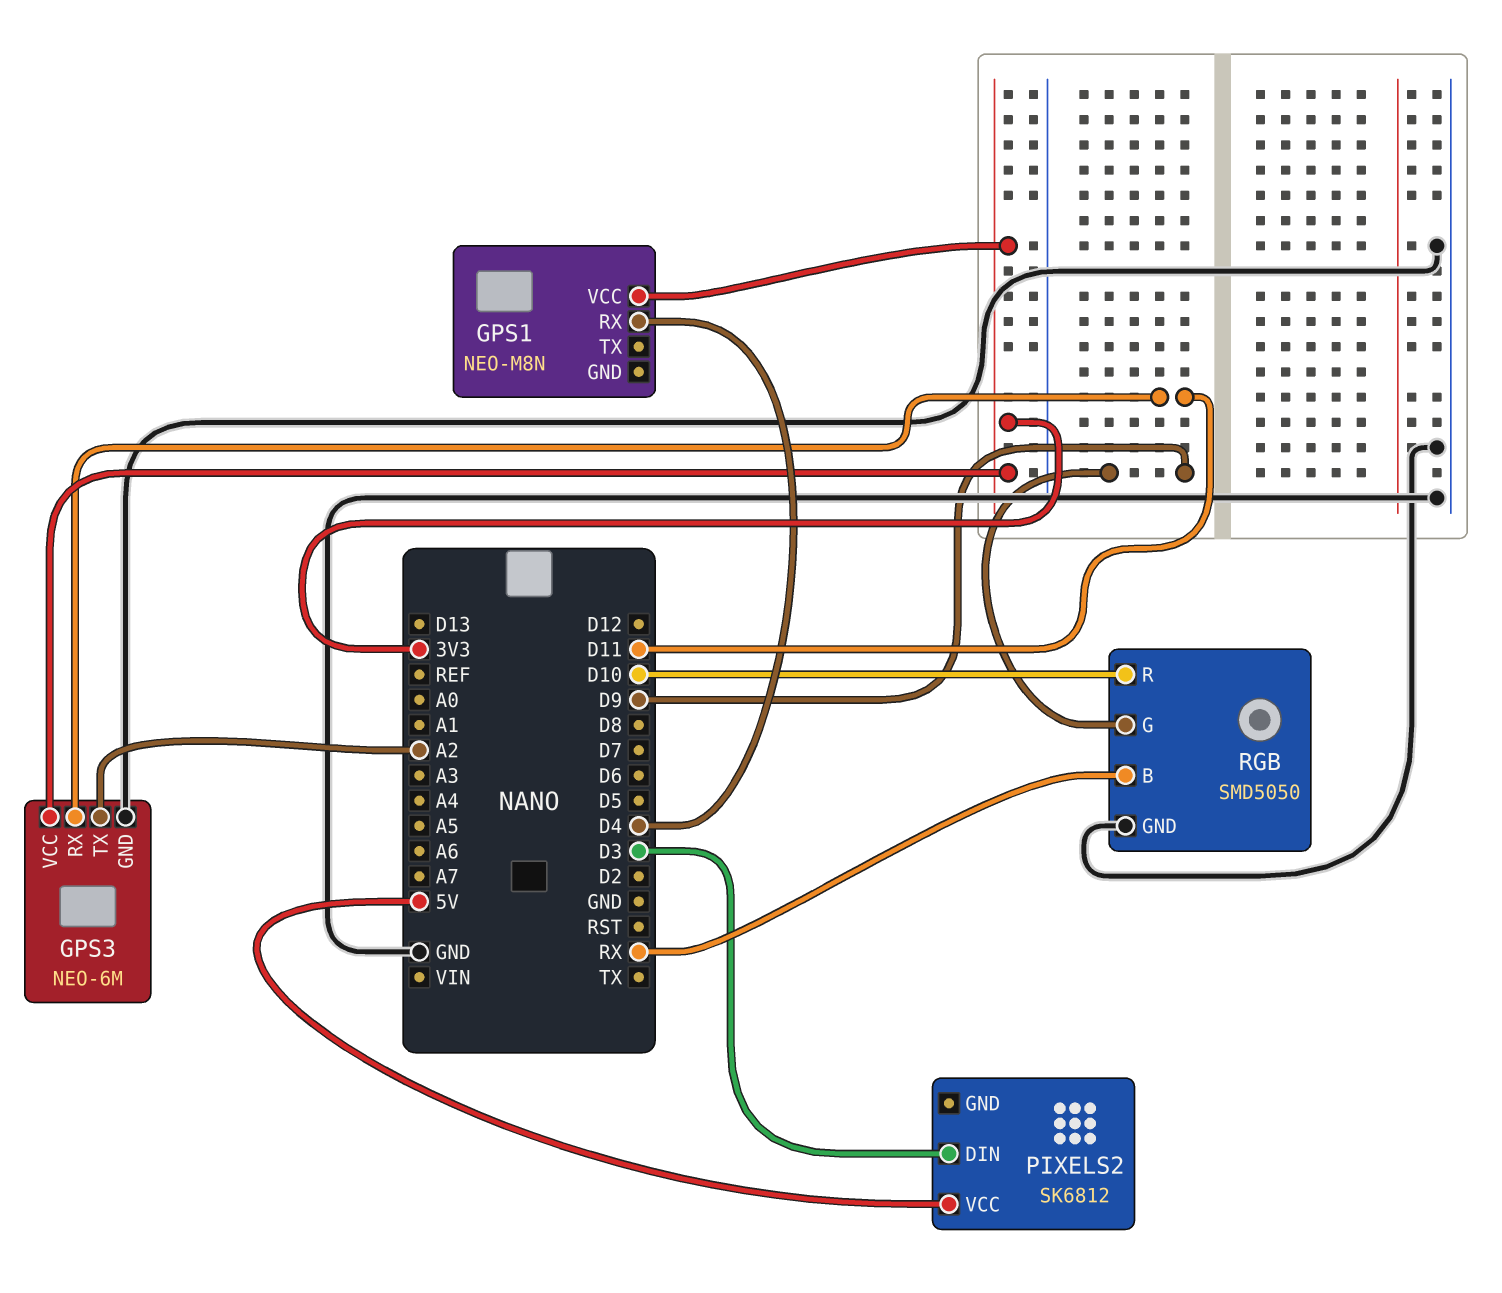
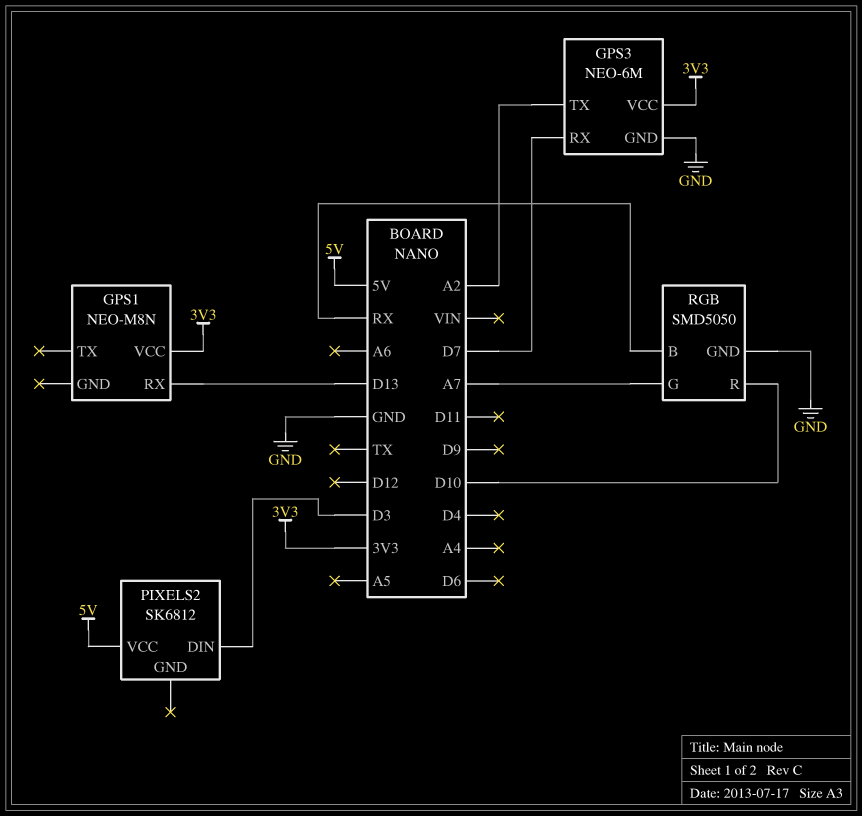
GPS1 pin RX: D4 -> D13
GPS3 pin RX: D11 -> D7
RGB pin G: D9 -> A7

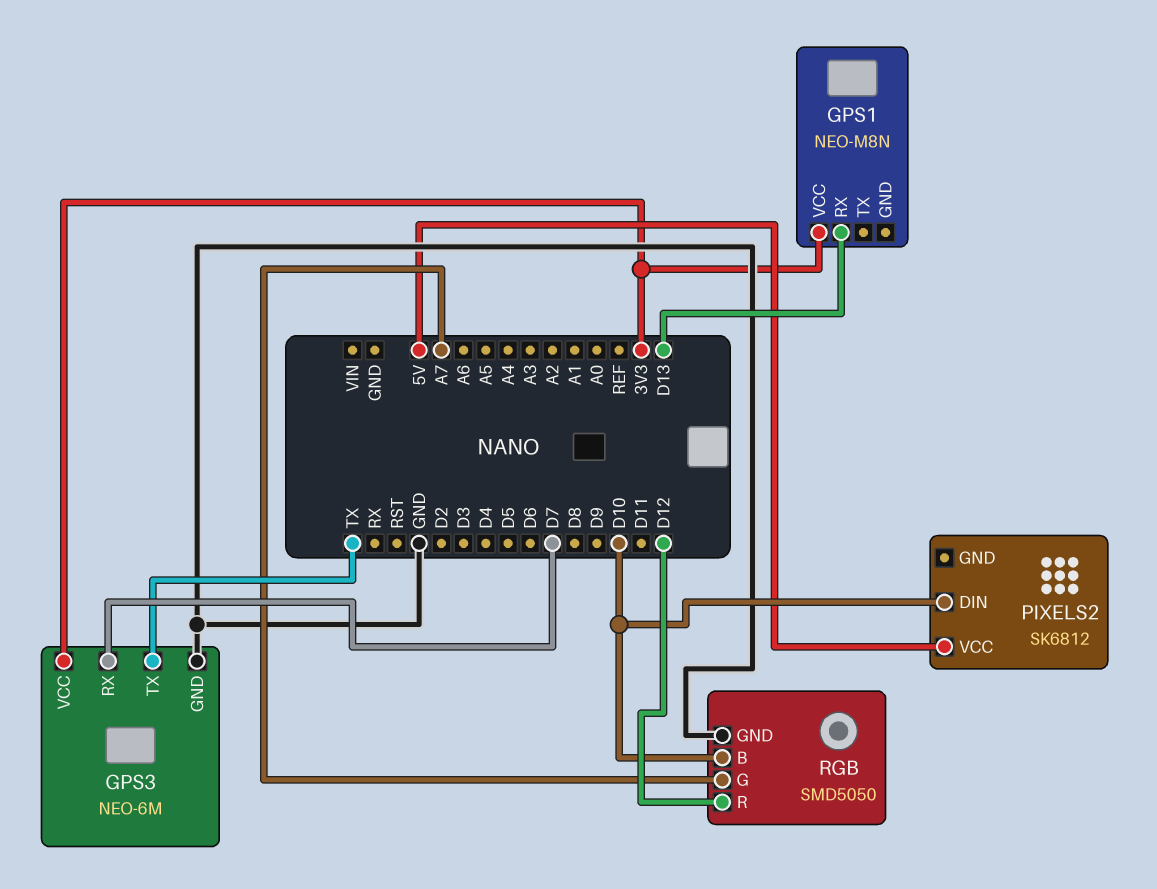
GPS3 pin TX: A2 -> TX
PIXELS2 pin DIN: D3 -> D10
RGB pin B: RX -> D10
RGB pin R: D10 -> D12

